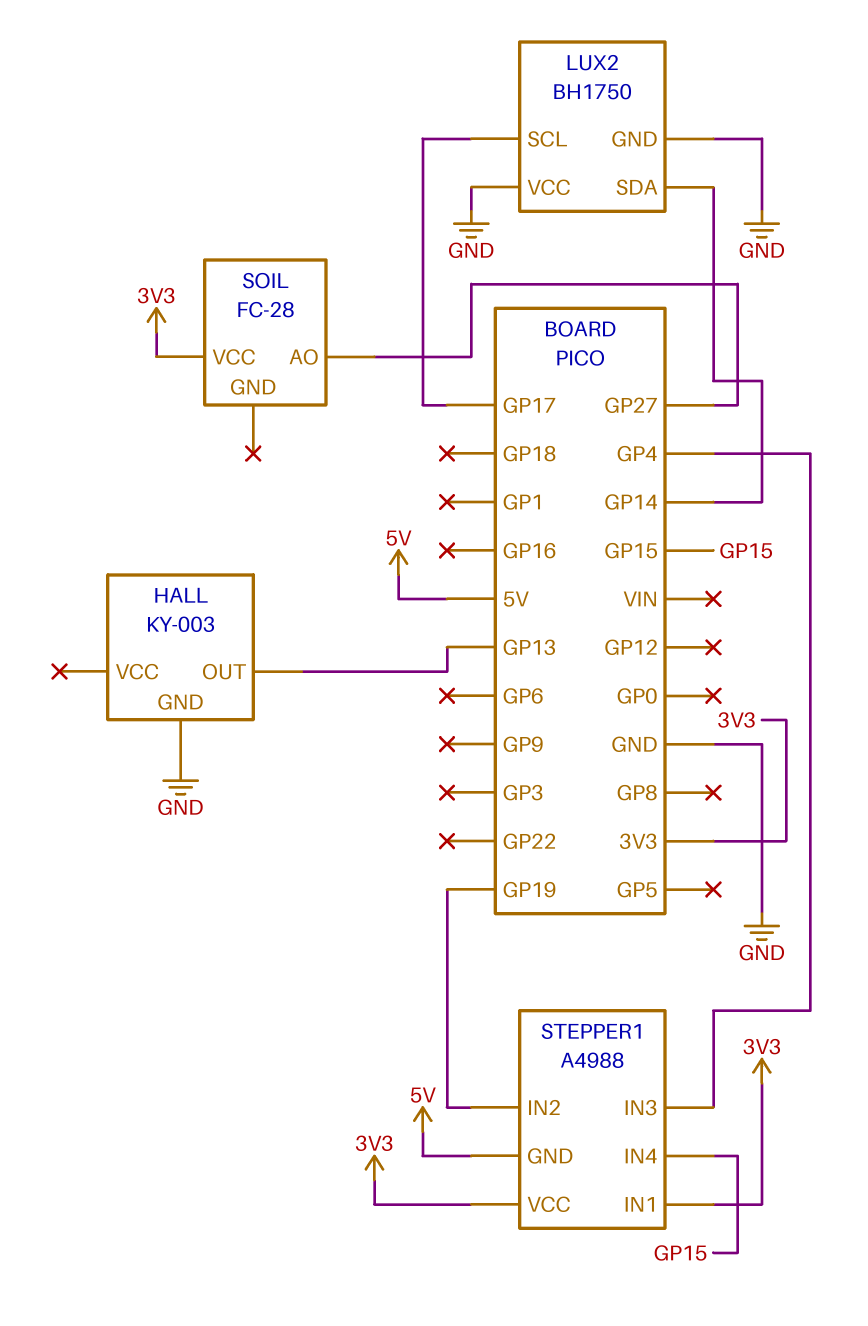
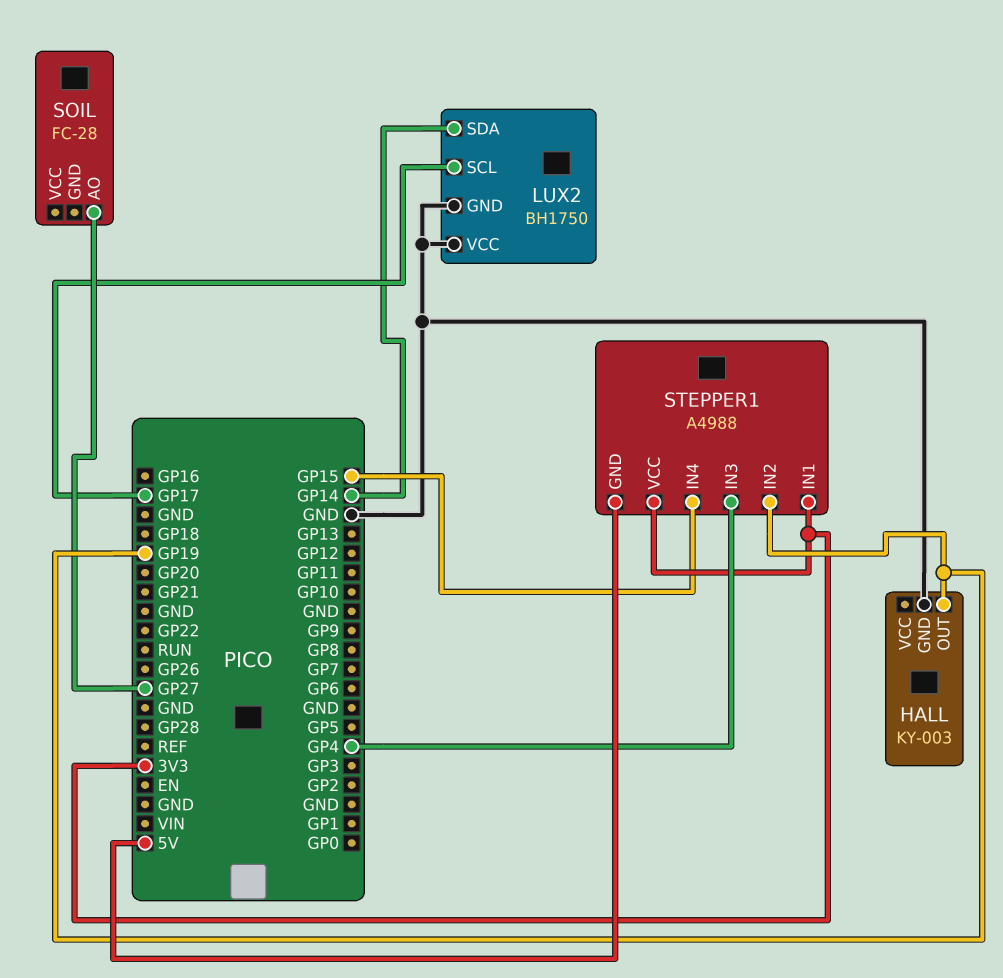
HALL pin OUT: GP13 -> GP19
SOIL pin VCC: 3V3 -> none

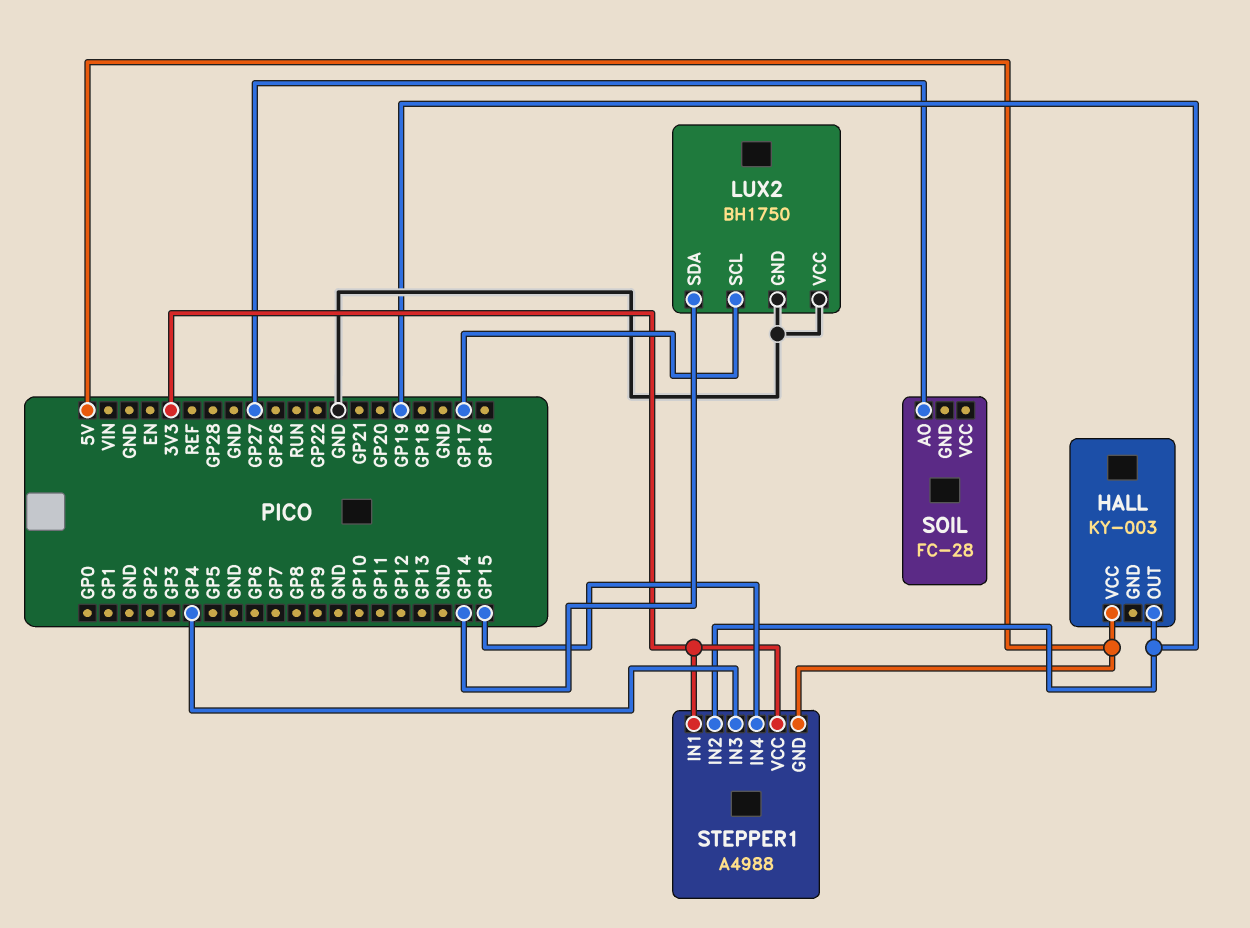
HALL pin GND: GND -> none
HALL pin VCC: none -> 5V

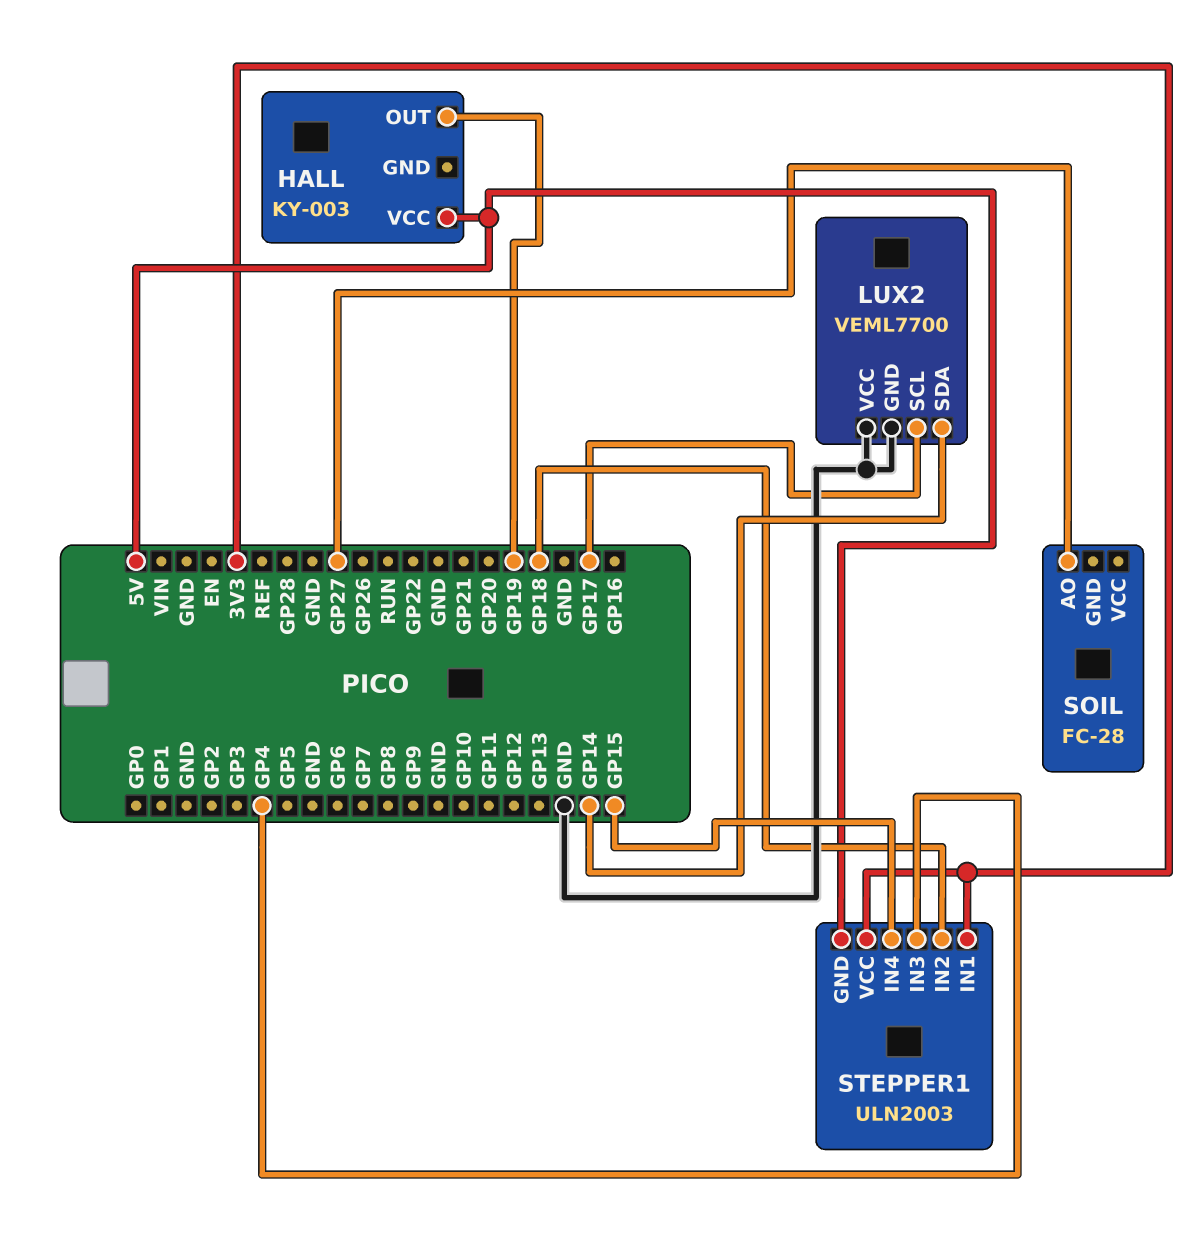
LUX2: BH1750 -> VEML7700
STEPPER1: A4988 -> ULN2003
STEPPER1 pin IN2: GP19 -> GP18

